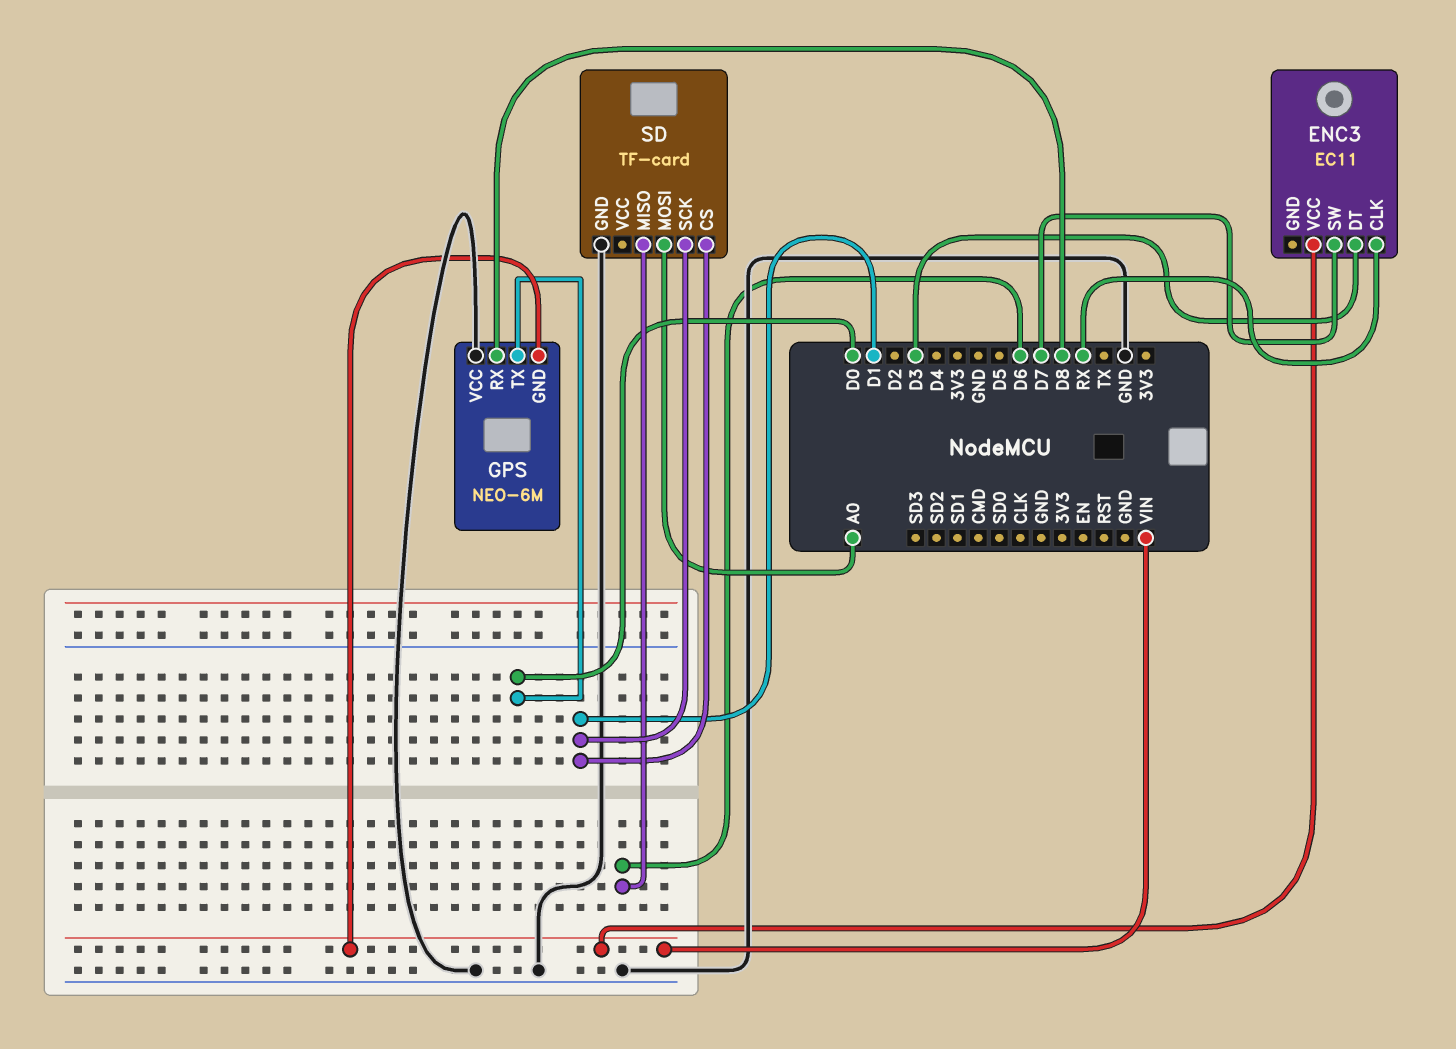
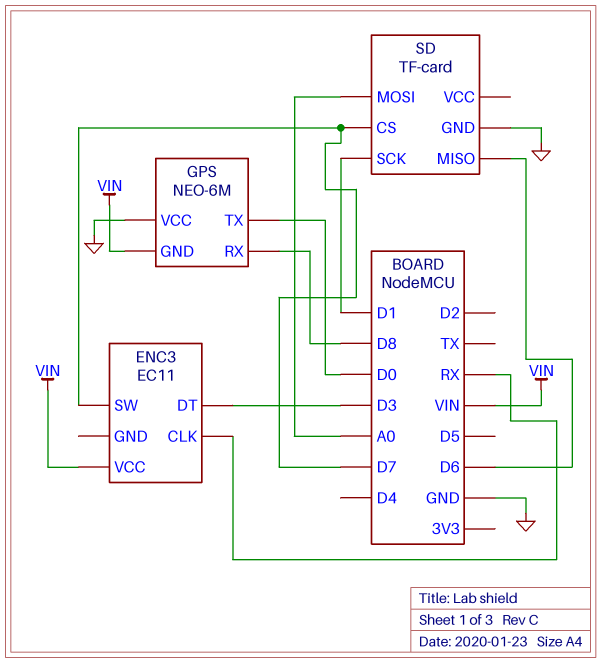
SD pin CS: D1 -> D7

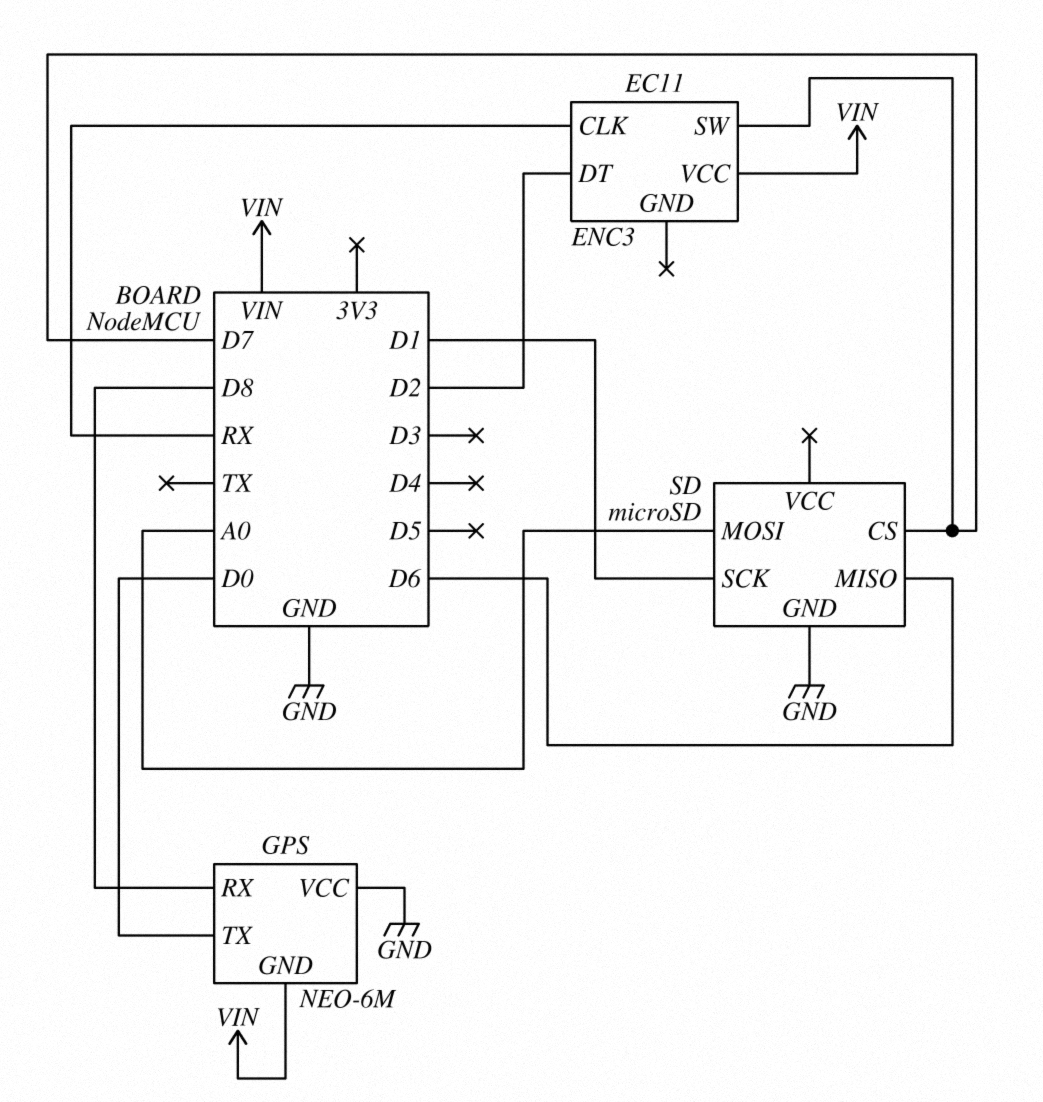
ENC3 pin DT: D3 -> D2
SD: TF-card -> microSD

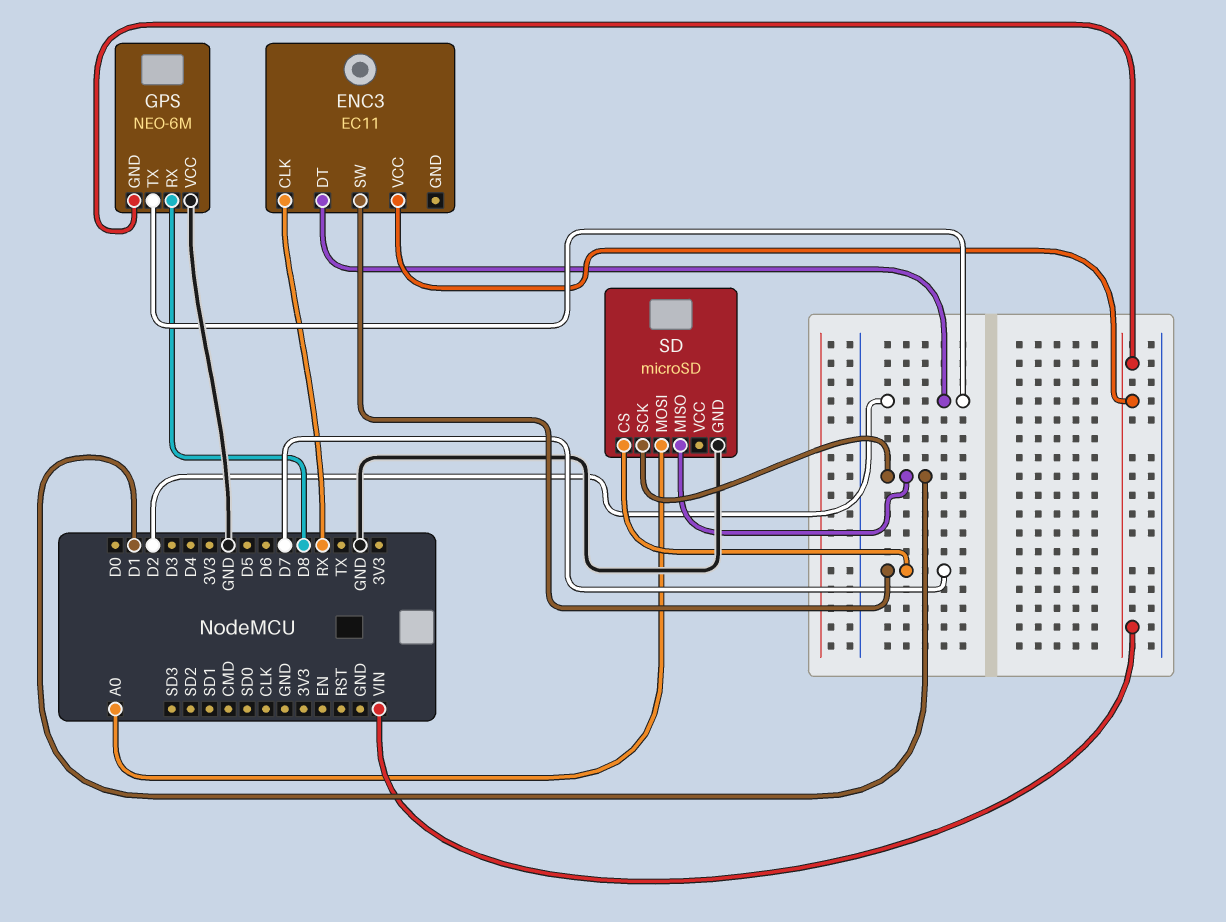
GPS pin TX: D0 -> D2
SD pin MISO: D6 -> D1

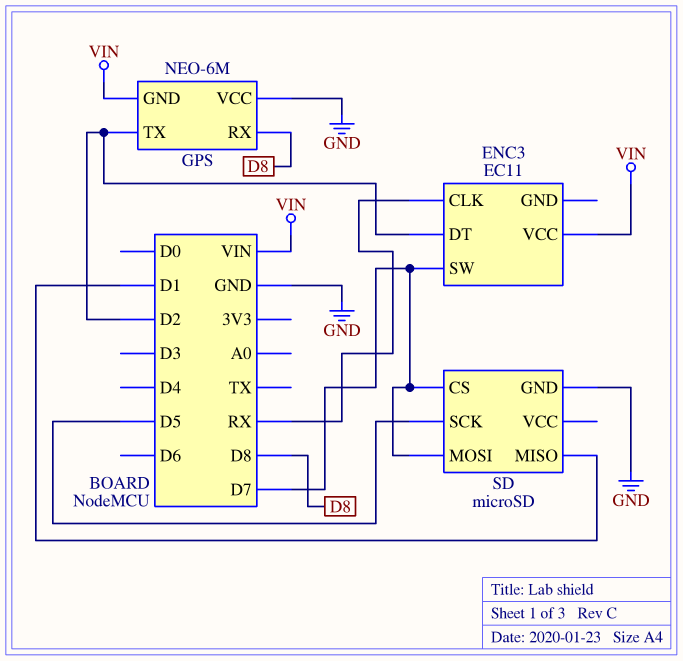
SD pin MOSI: A0 -> D7
SD pin SCK: D1 -> D5

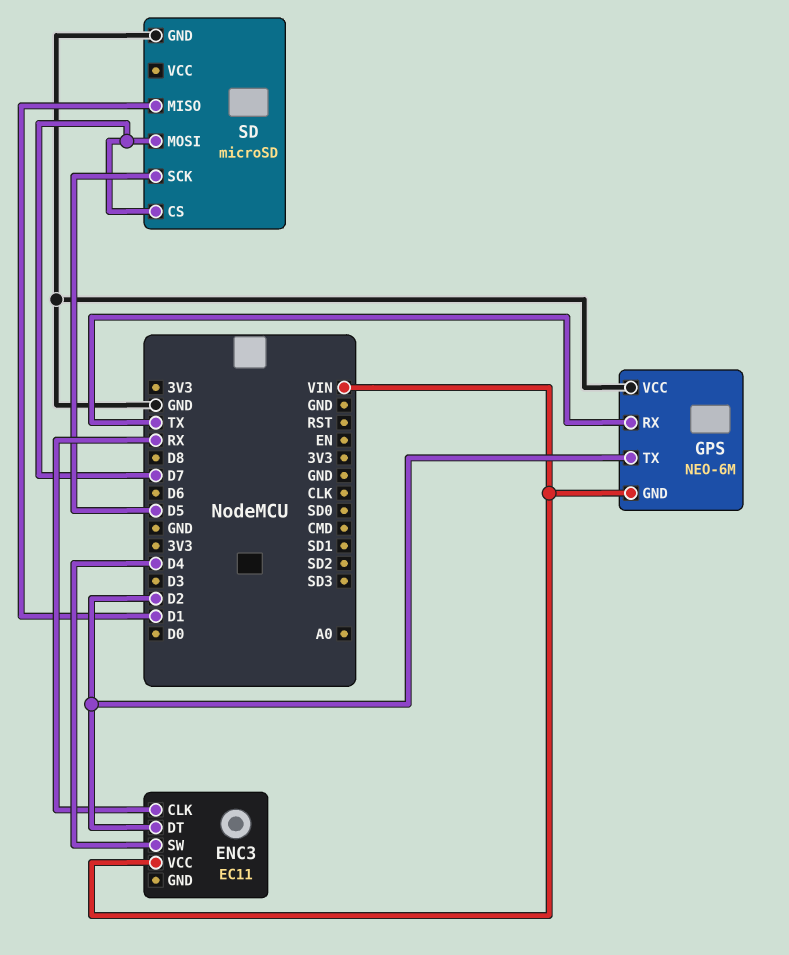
ENC3 pin SW: D7 -> D4
GPS pin RX: D8 -> TX

